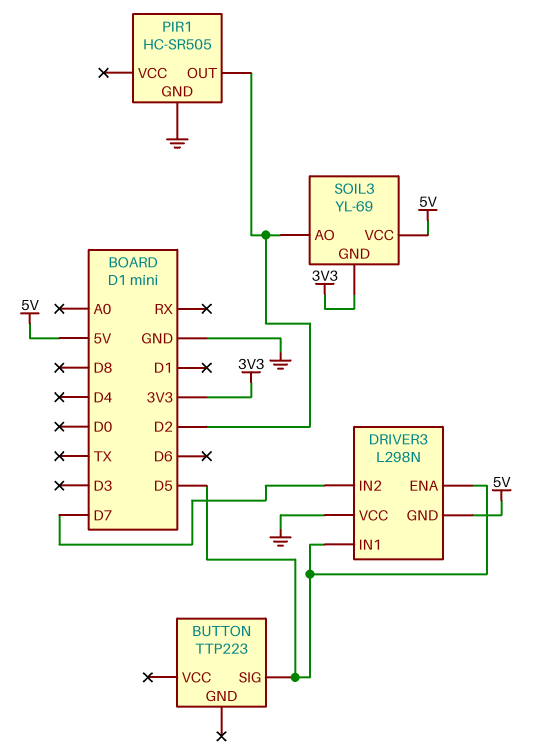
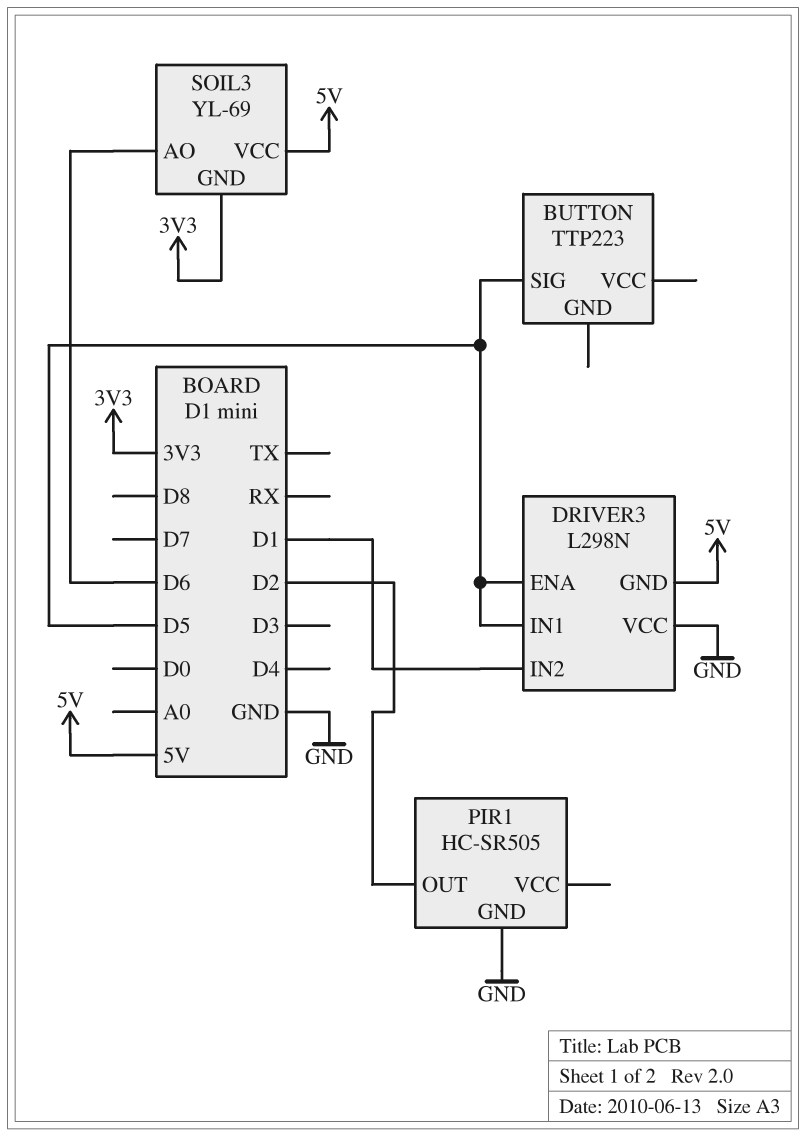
DRIVER3 pin IN2: D7 -> D1
SOIL3 pin AO: D2 -> D6

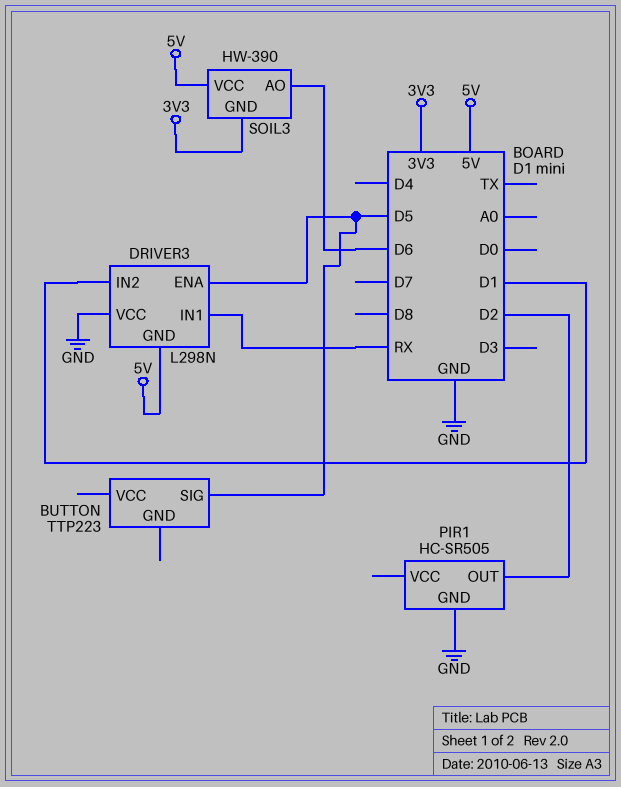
DRIVER3 pin IN1: D5 -> RX
SOIL3: YL-69 -> HW-390

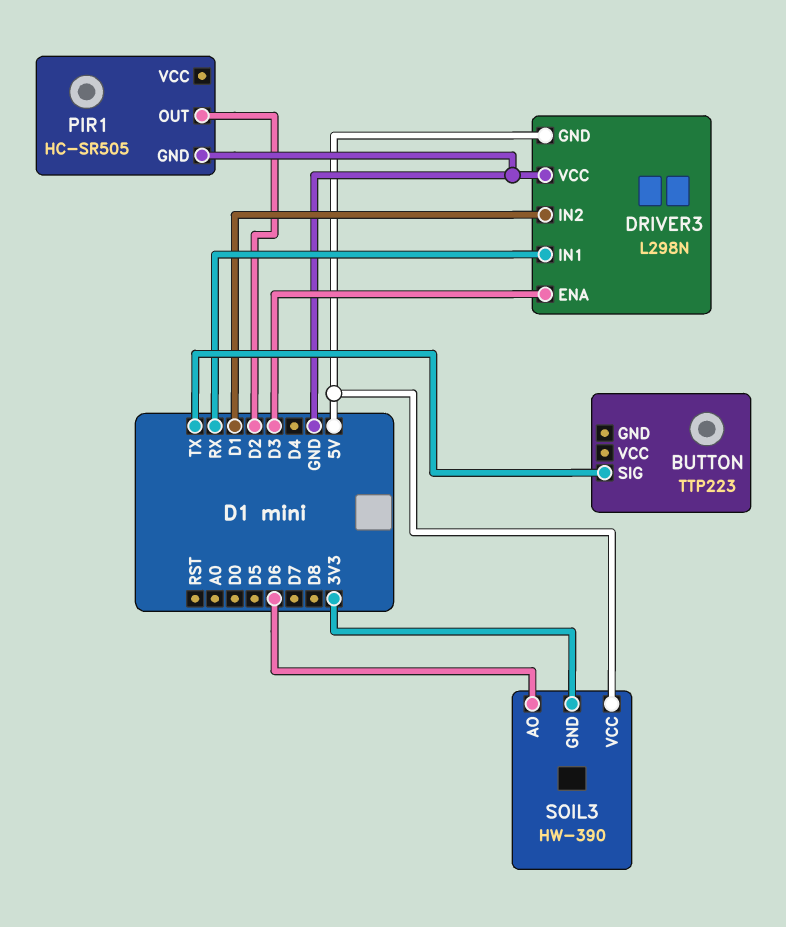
BUTTON pin SIG: D5 -> TX
DRIVER3 pin ENA: D5 -> D3

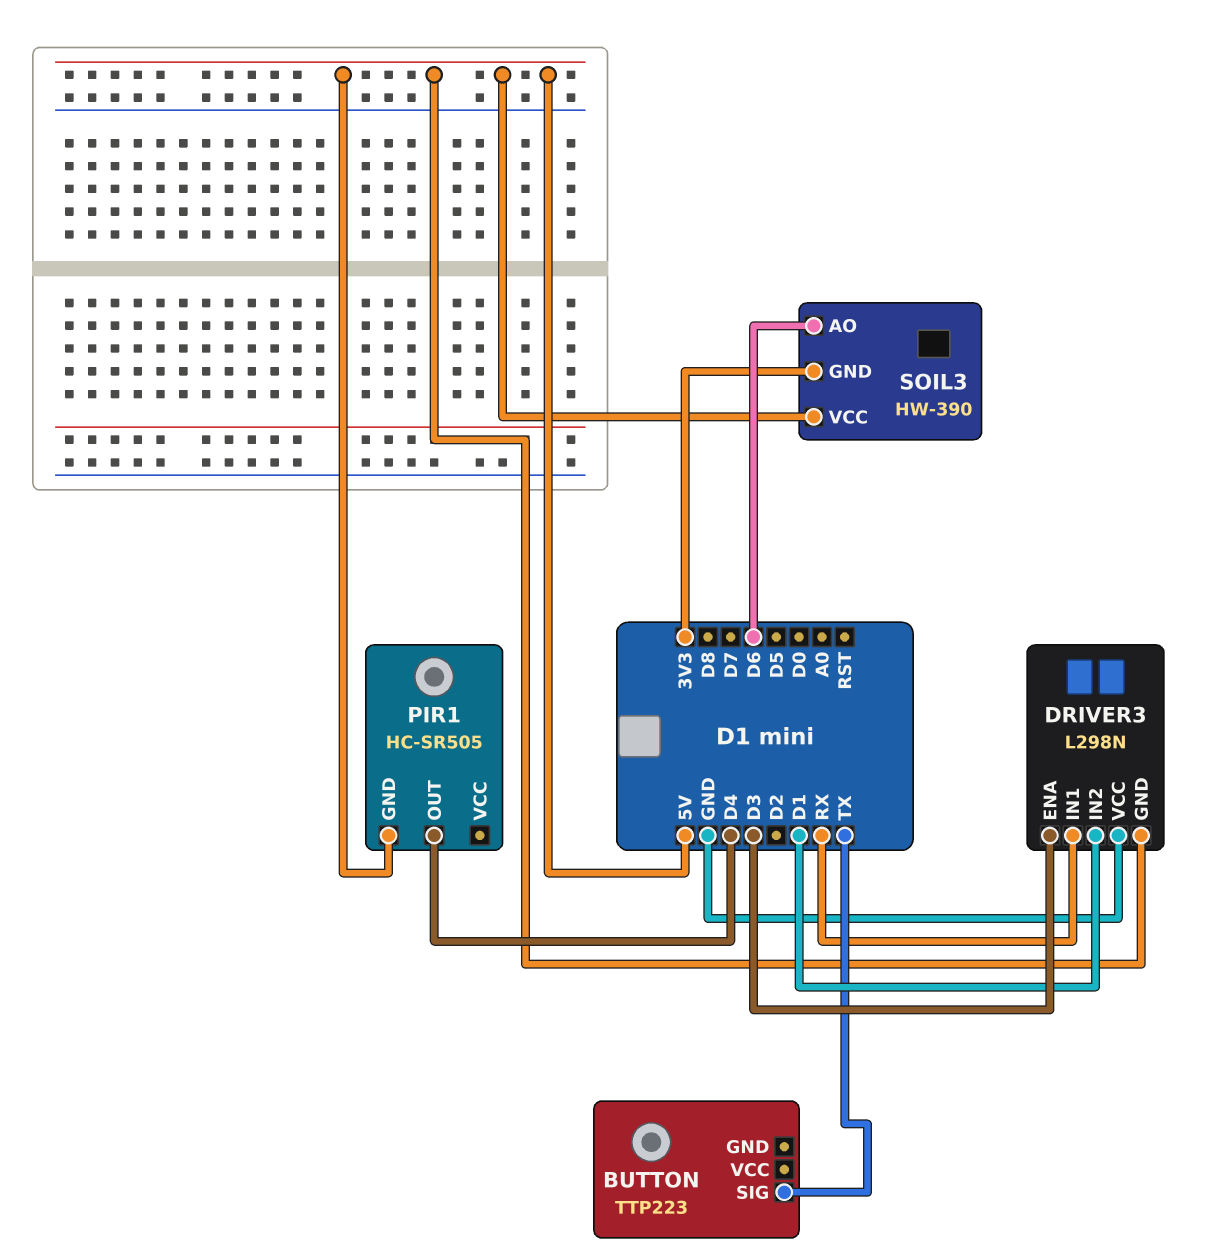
PIR1 pin GND: GND -> 5V
PIR1 pin OUT: D2 -> D4

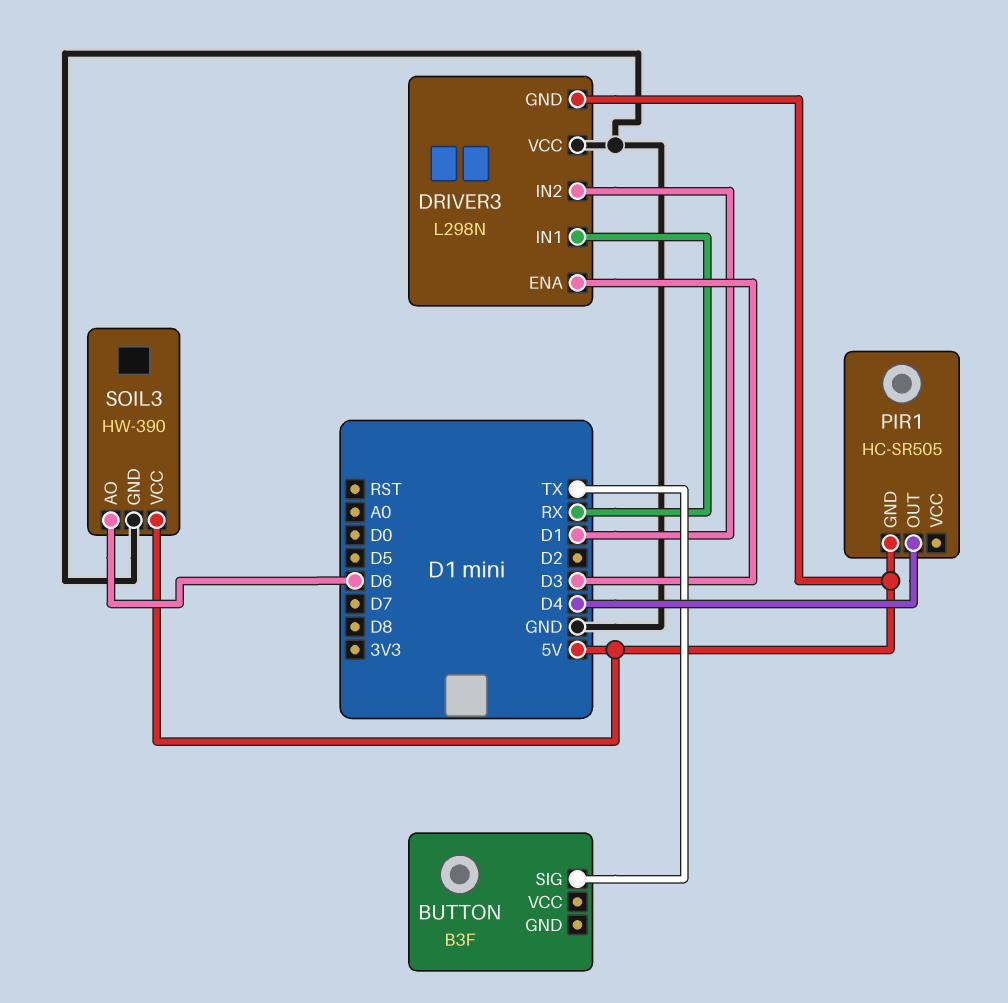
BUTTON: TTP223 -> B3F
SOIL3 pin GND: 3V3 -> GND

